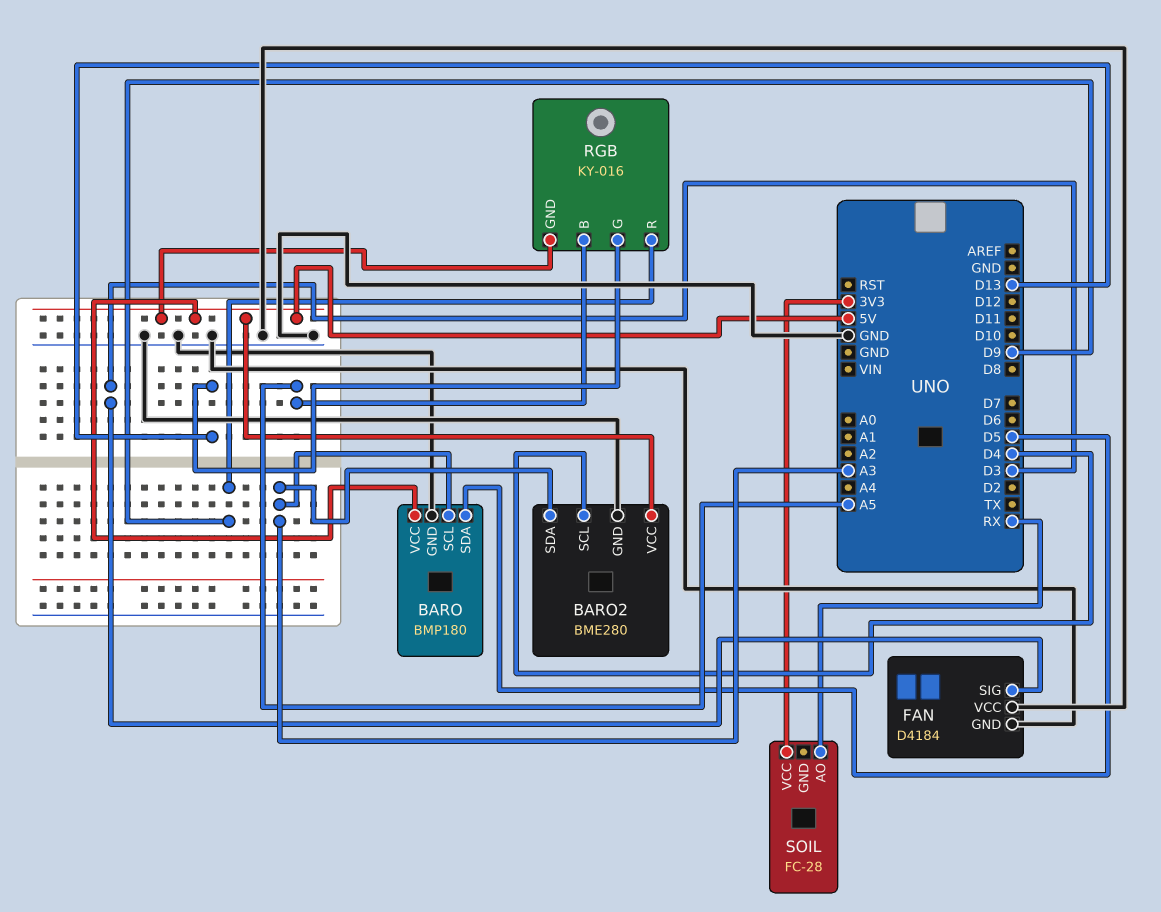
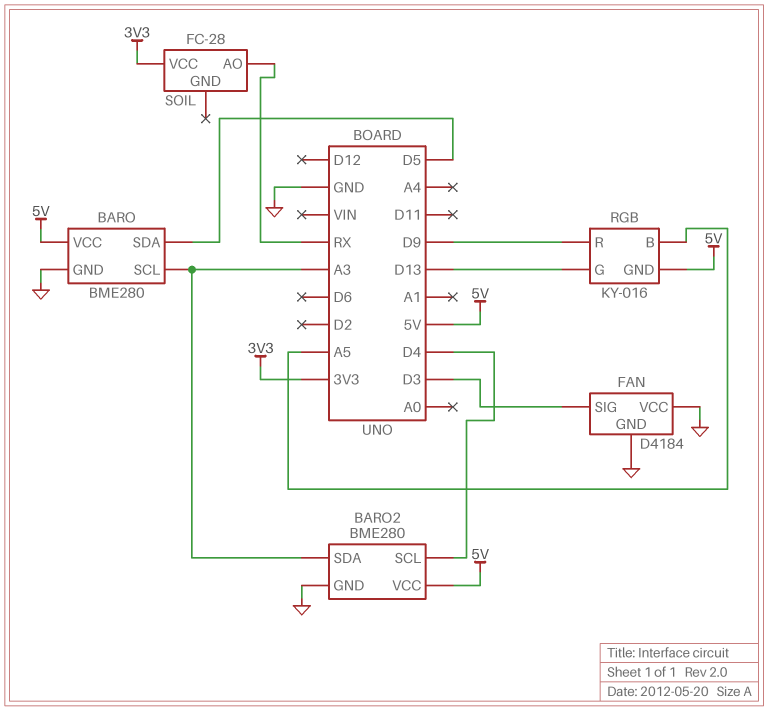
BARO: BMP180 -> BME280

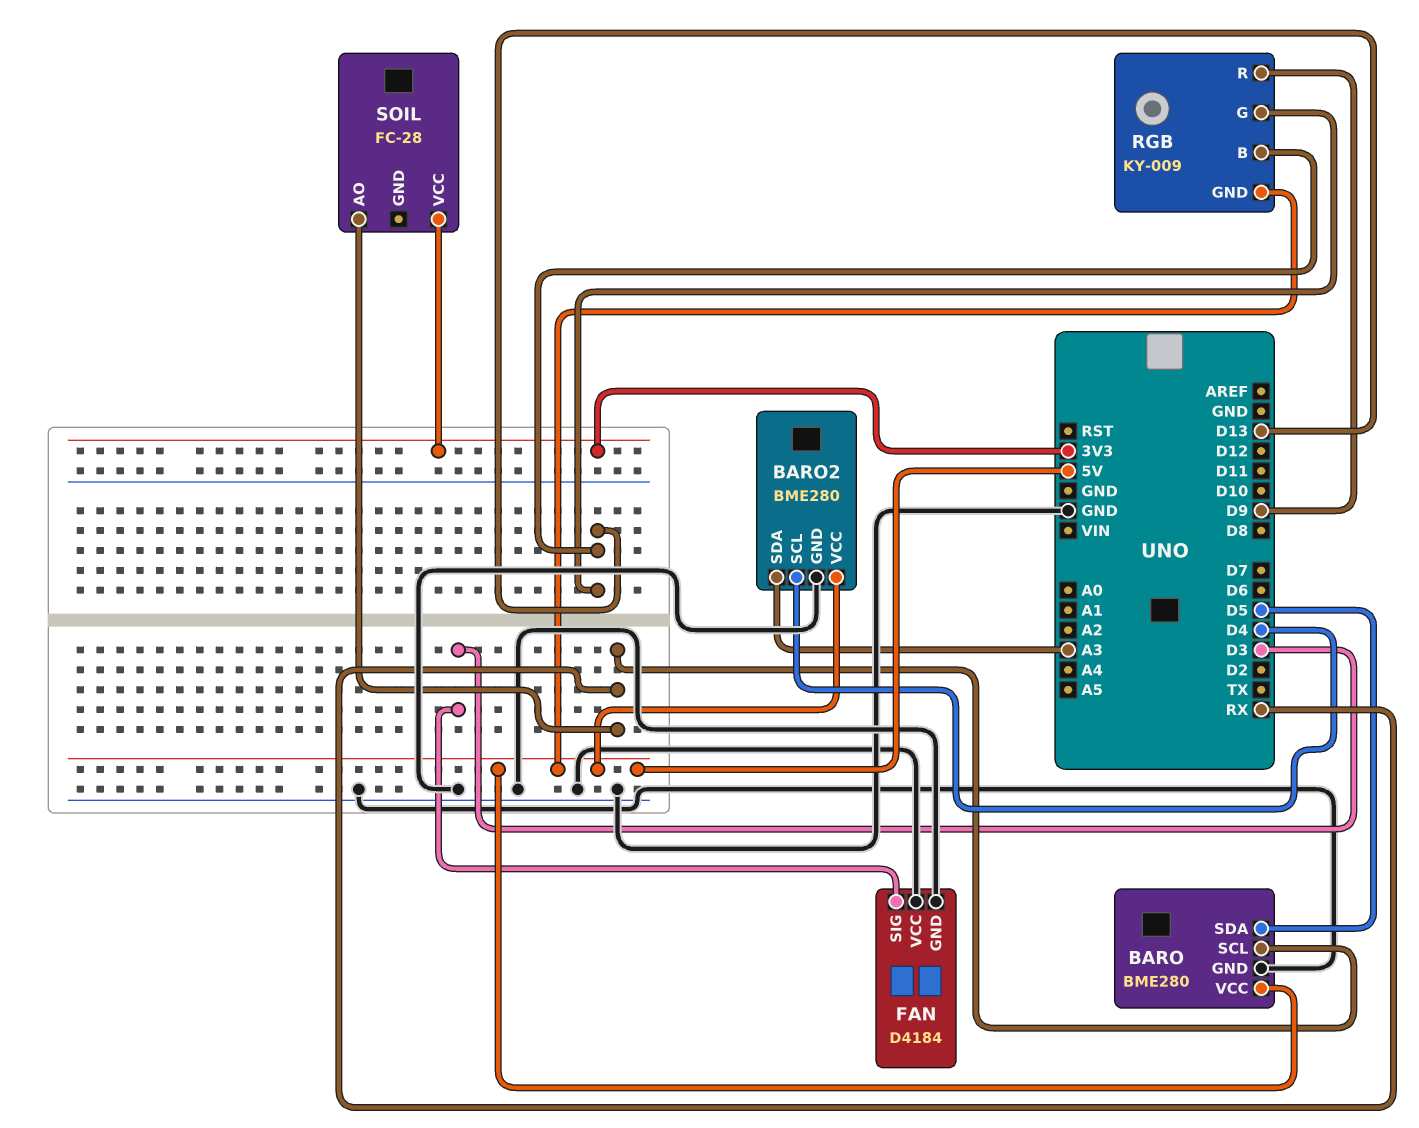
BARO pin SCL: A3 -> RX
RGB: KY-016 -> KY-009
RGB pin B: A5 -> D13

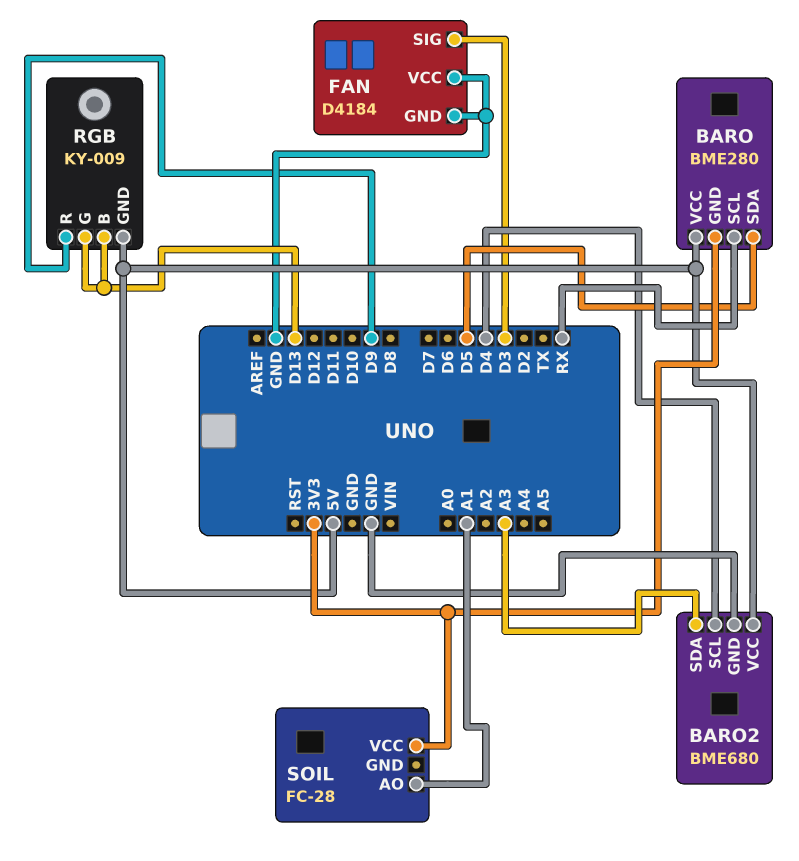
BARO pin GND: GND -> 3V3
BARO2: BME280 -> BME680
SOIL pin AO: RX -> A1

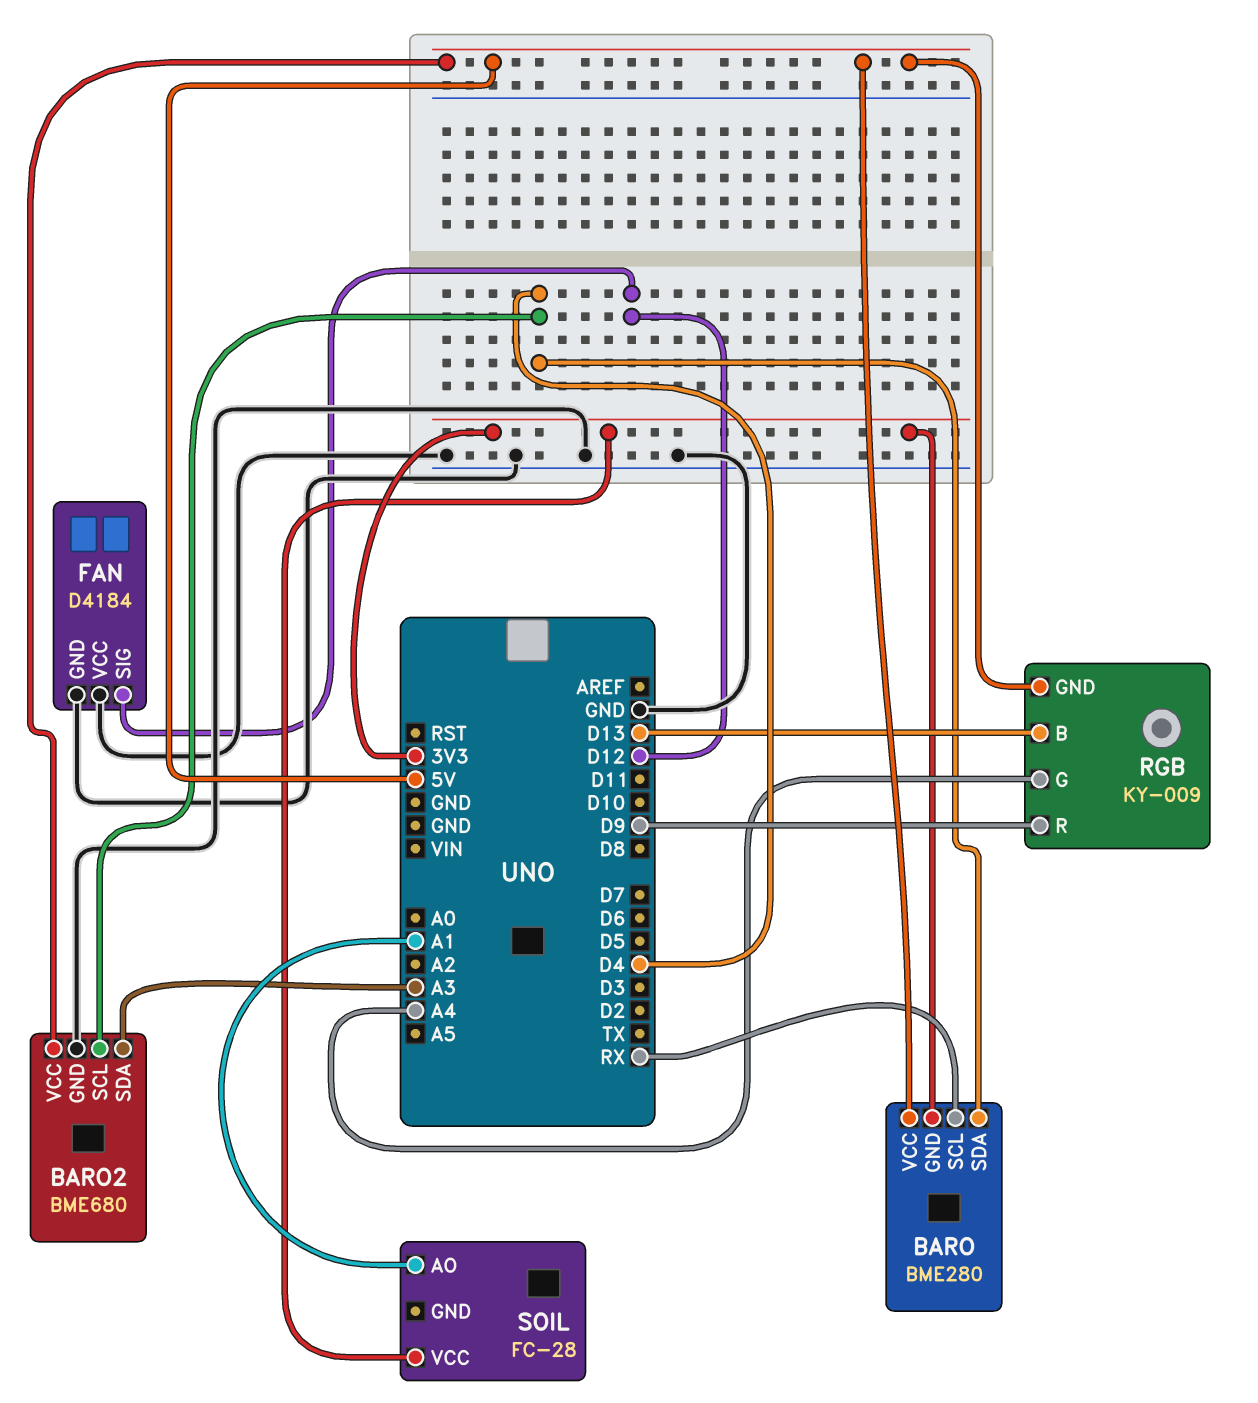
BARO pin SDA: D5 -> D4
FAN pin SIG: D3 -> D12
RGB pin G: D13 -> A4

